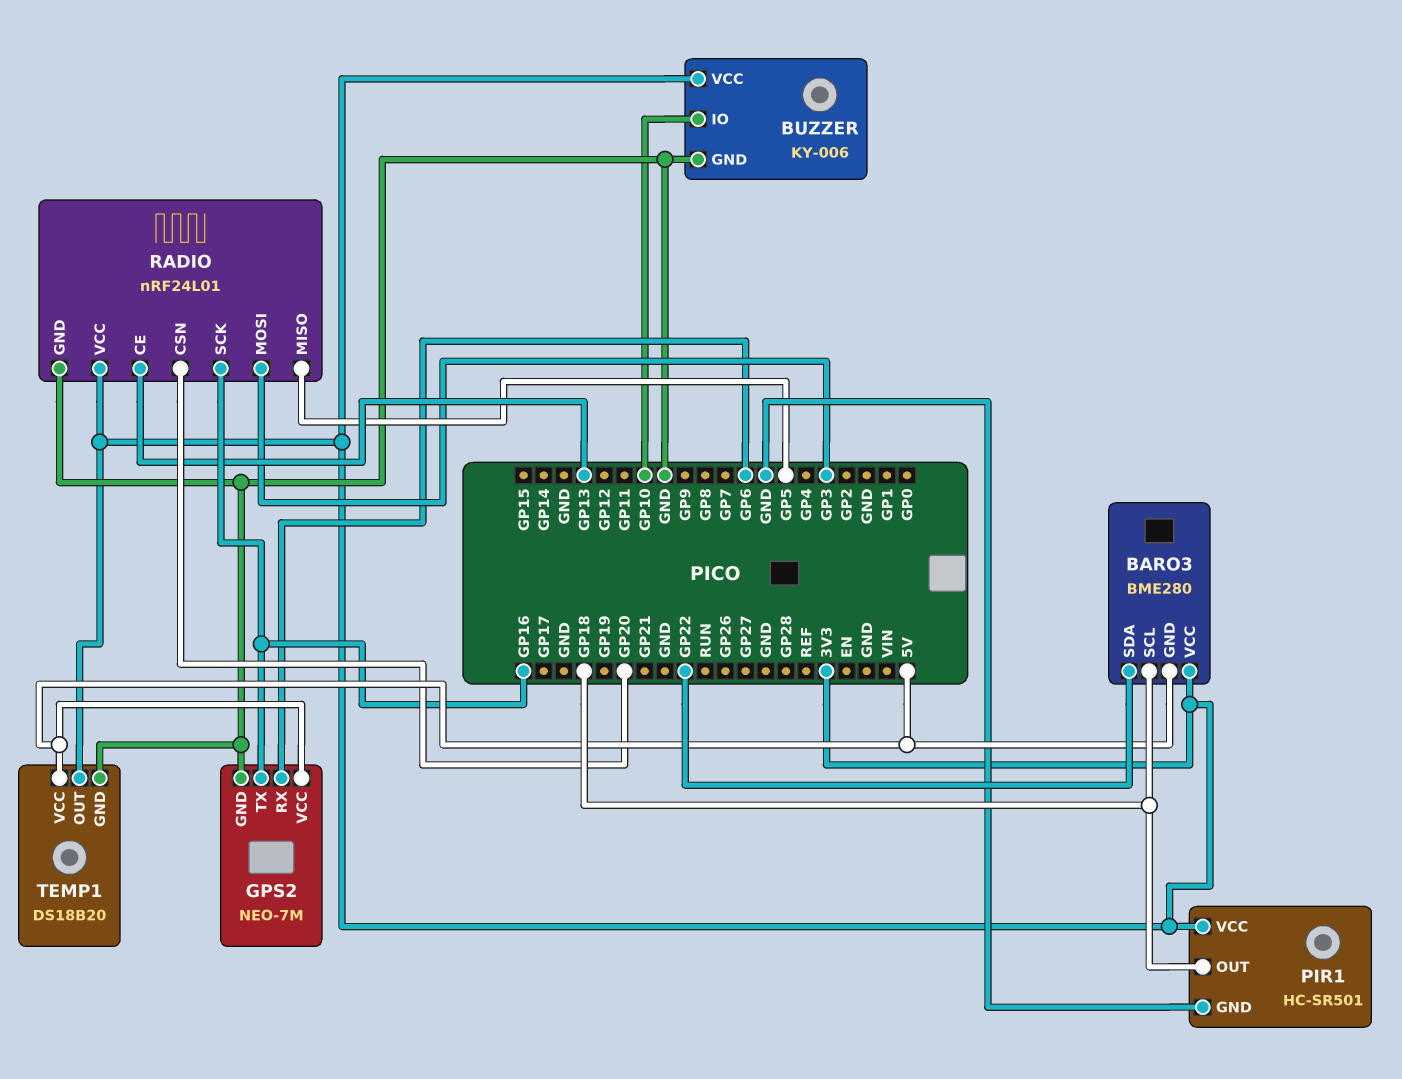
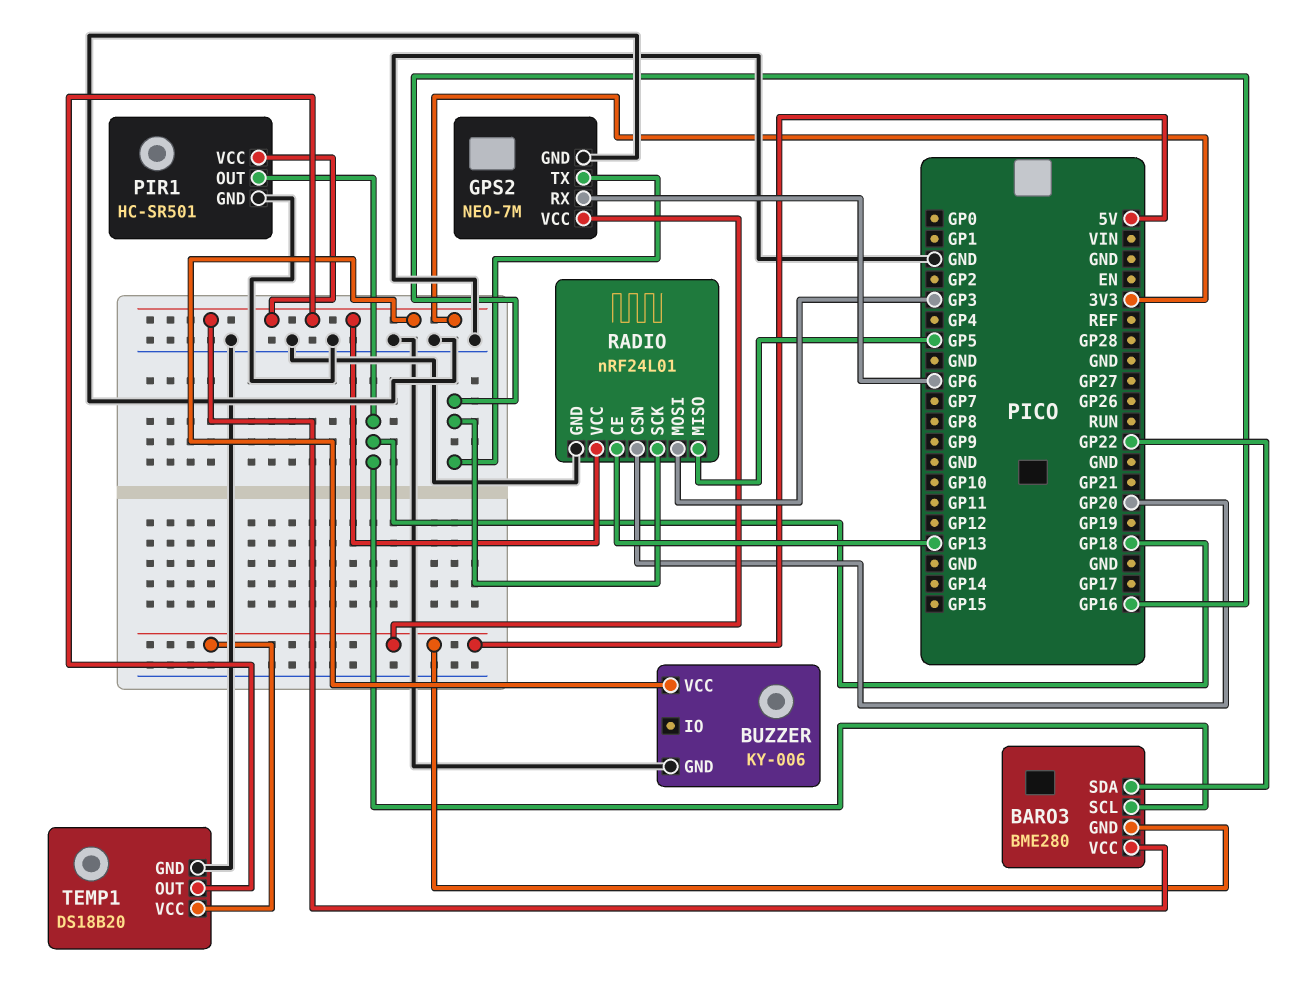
BUZZER pin IO: GP10 -> none

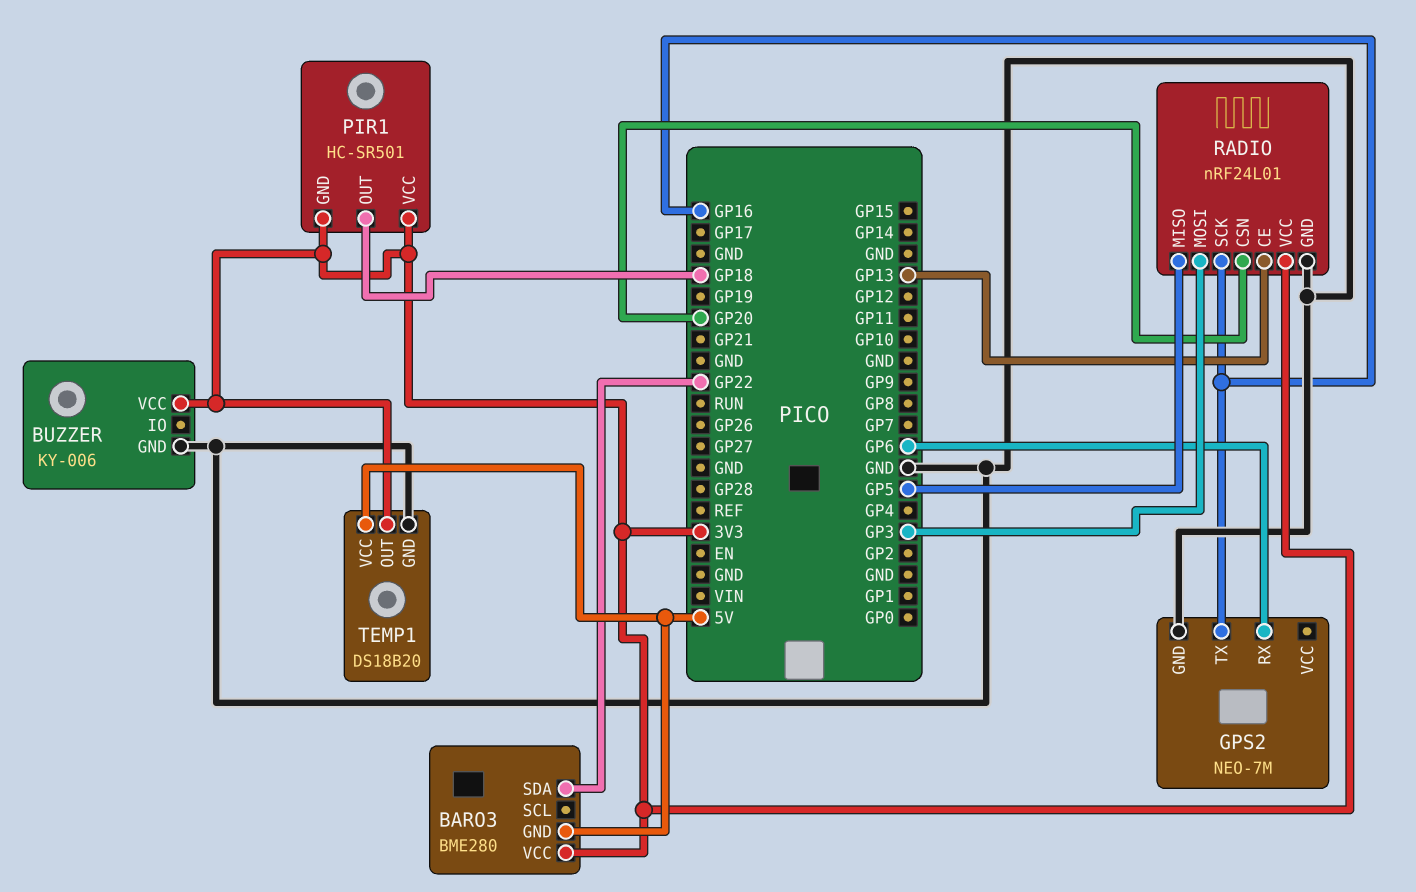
BARO3 pin SCL: GP18 -> none
GPS2 pin VCC: 5V -> none
PIR1 pin GND: GND -> 3V3

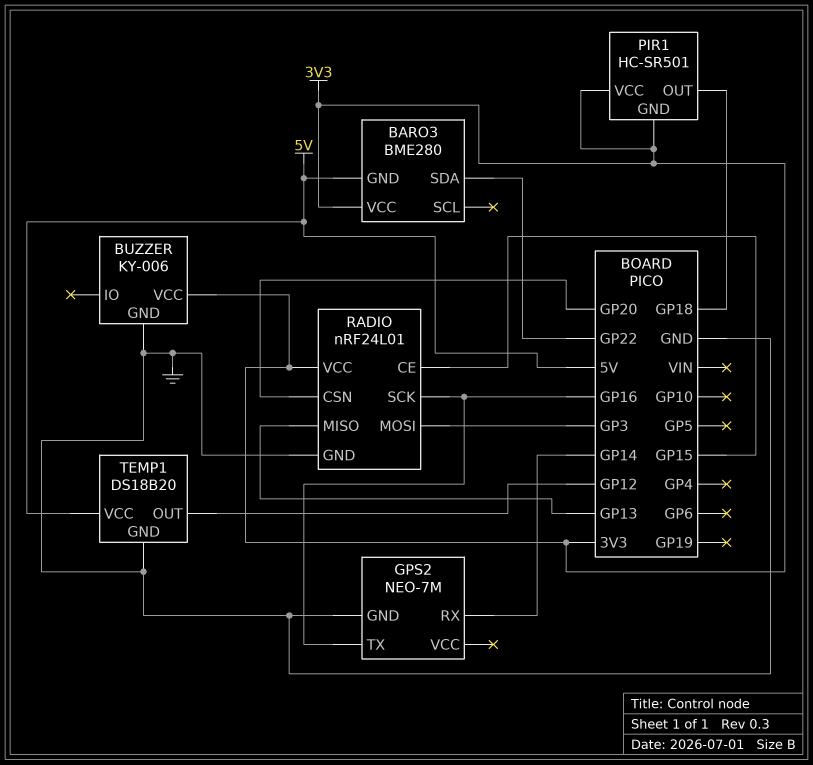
GPS2 pin RX: GP6 -> GP14
RADIO pin CE: GP13 -> GP15
RADIO pin MISO: GP5 -> GP13
TEMP1 pin OUT: 3V3 -> GP12

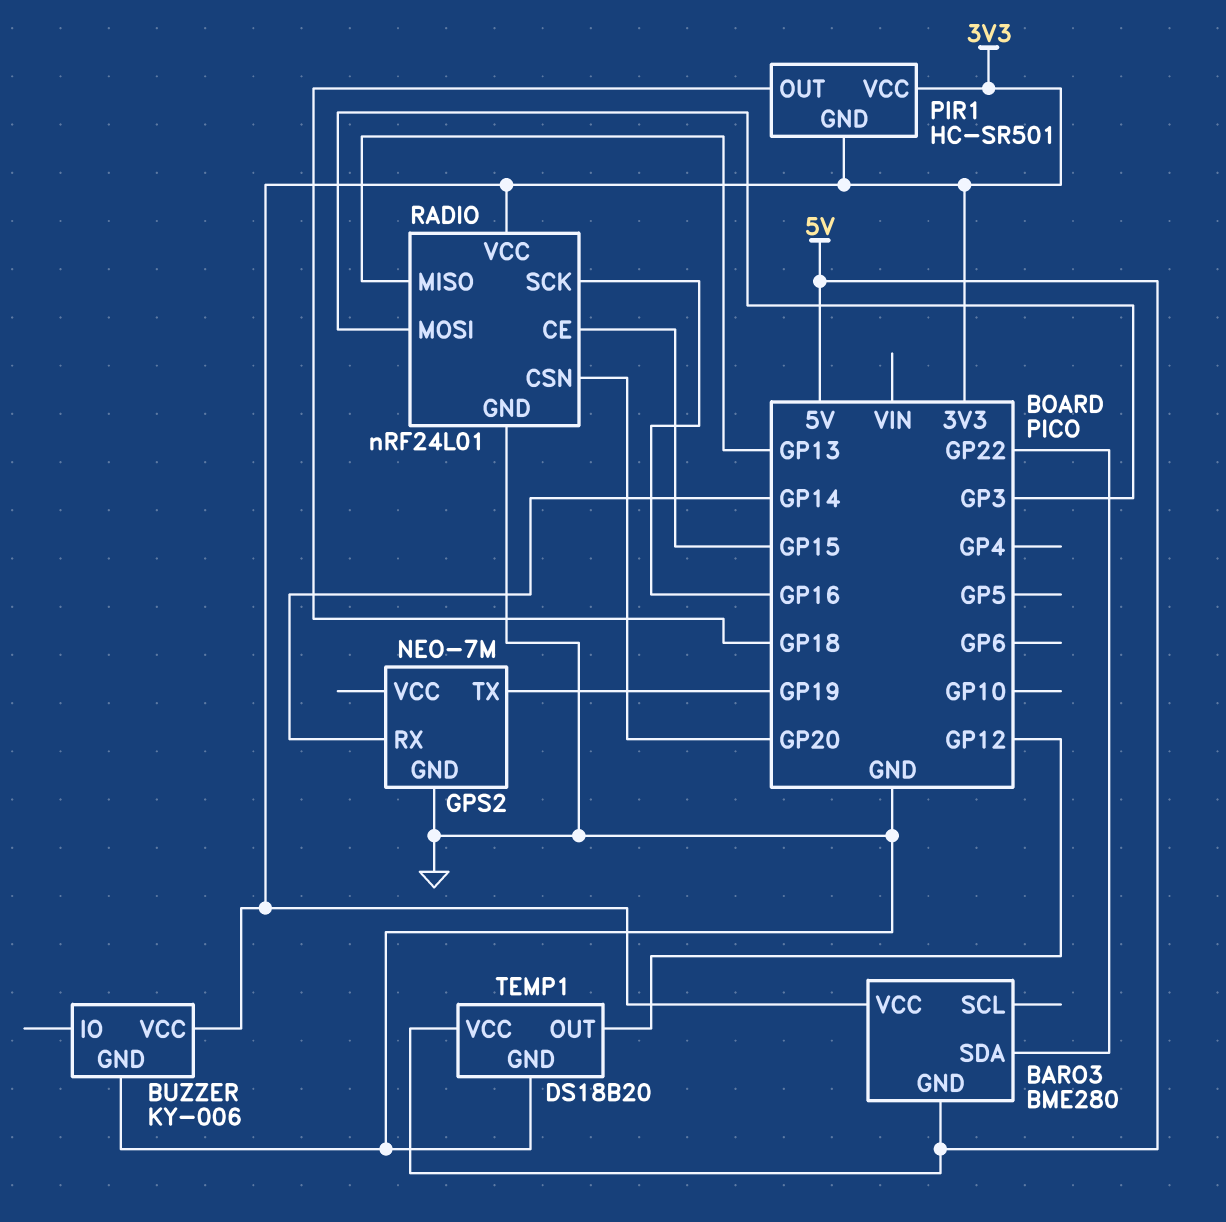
GPS2 pin TX: GP16 -> GP19

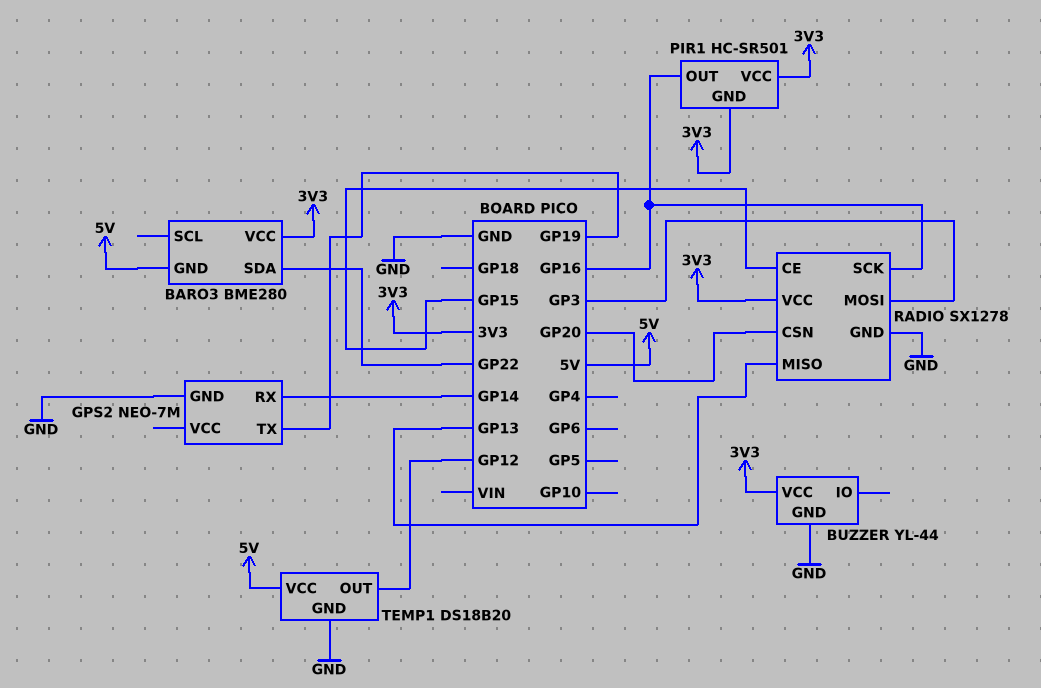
BUZZER: KY-006 -> YL-44
PIR1 pin OUT: GP18 -> GP16
RADIO: nRF24L01 -> SX1278

